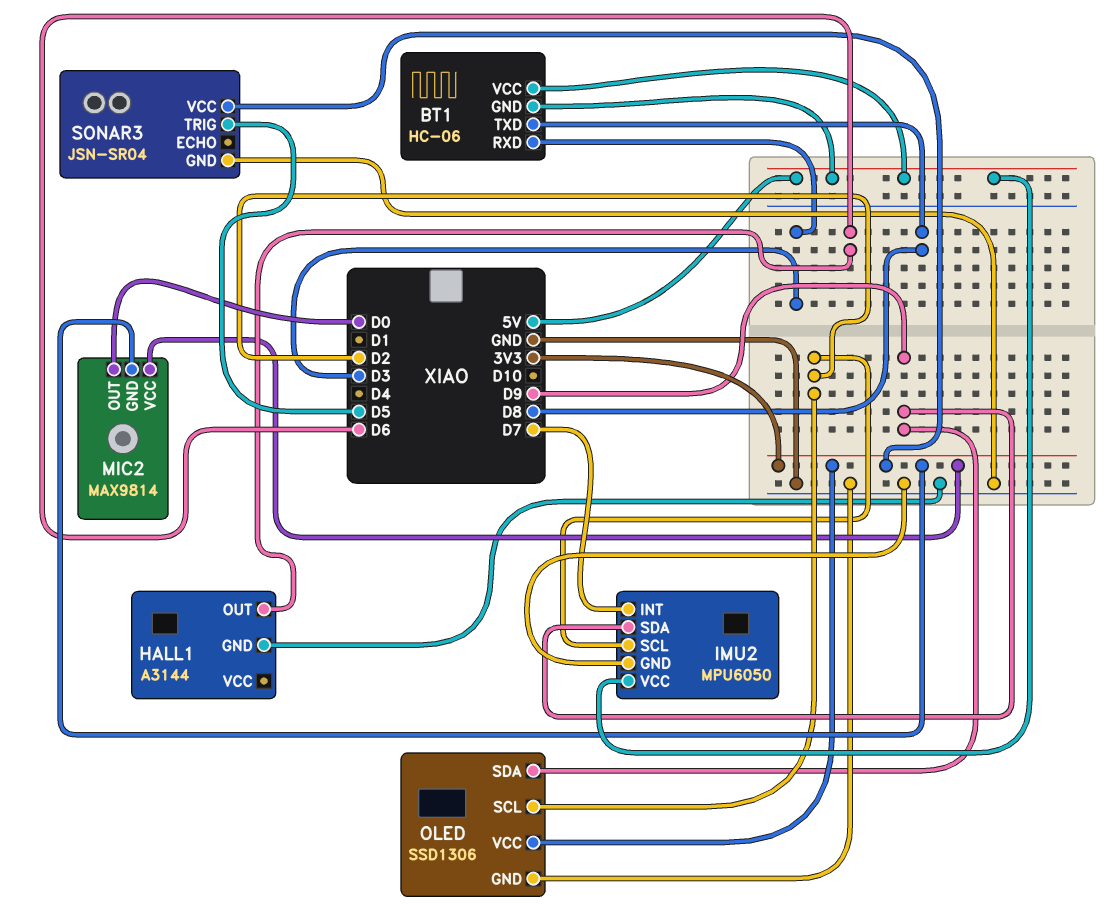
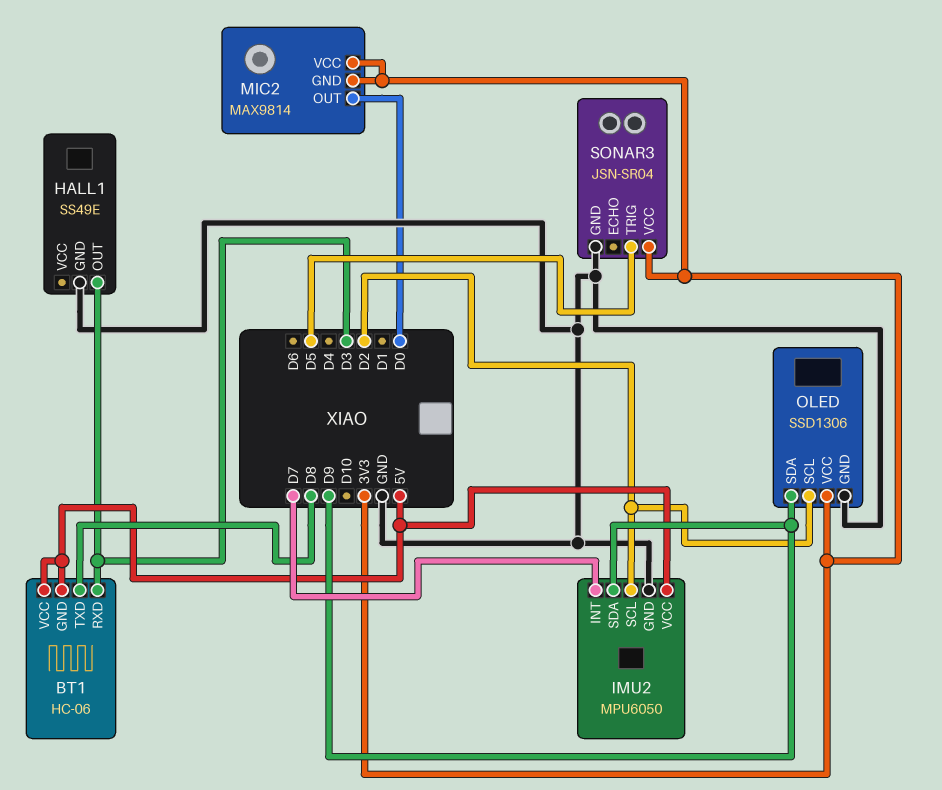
HALL1: A3144 -> SS49E
HALL1 pin OUT: D6 -> D3

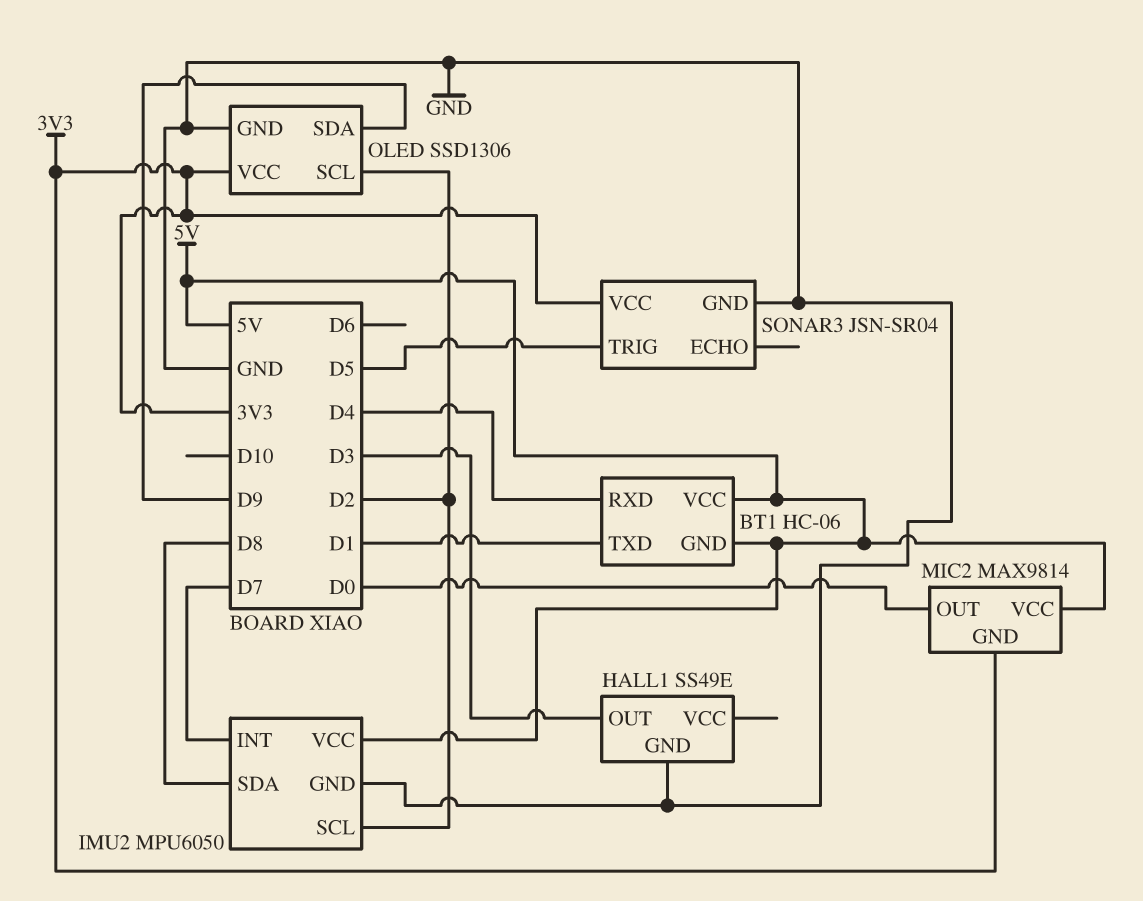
BT1 pin RXD: D3 -> D4
BT1 pin TXD: D8 -> D1
IMU2 pin SDA: D9 -> D8
MIC2 pin VCC: 3V3 -> 5V

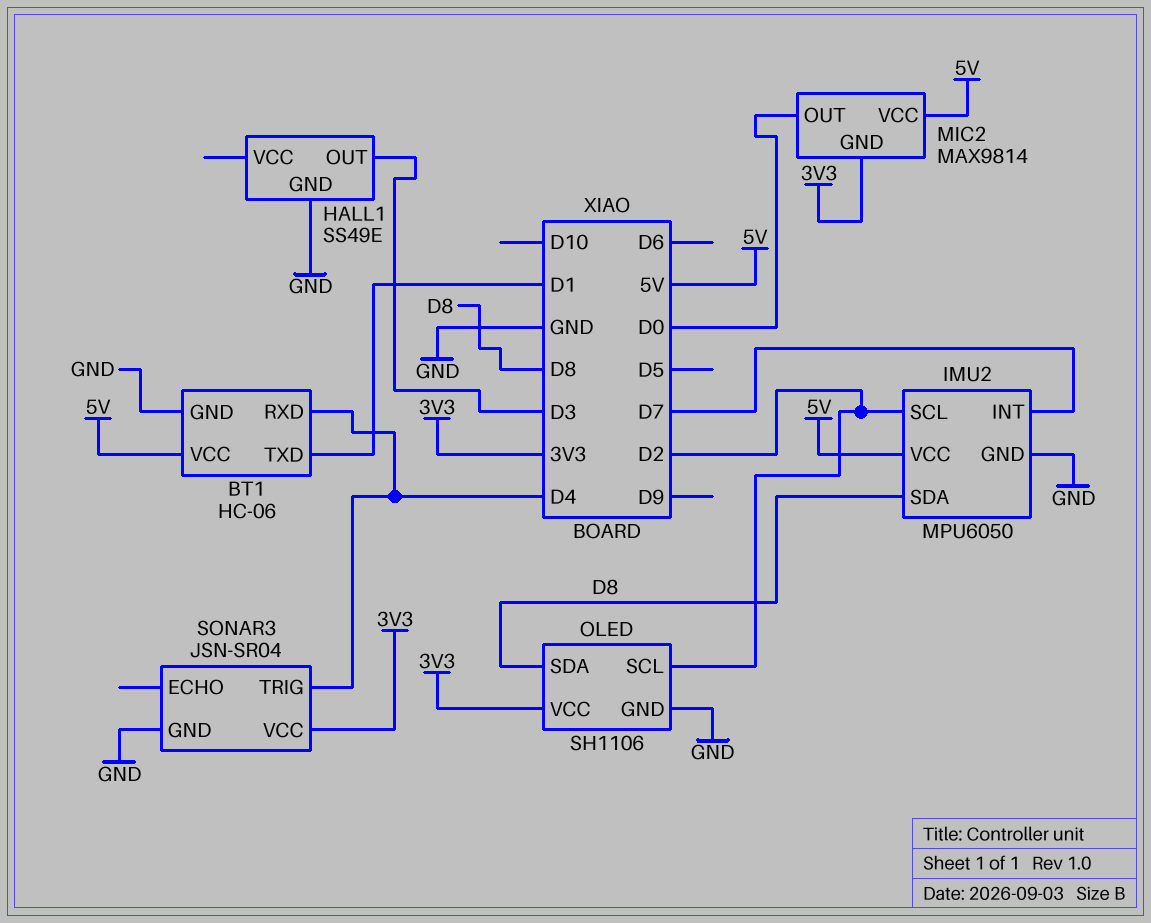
BT1 pin GND: 5V -> GND
OLED: SSD1306 -> SH1106
OLED pin SDA: D9 -> D8
SONAR3 pin TRIG: D5 -> D4

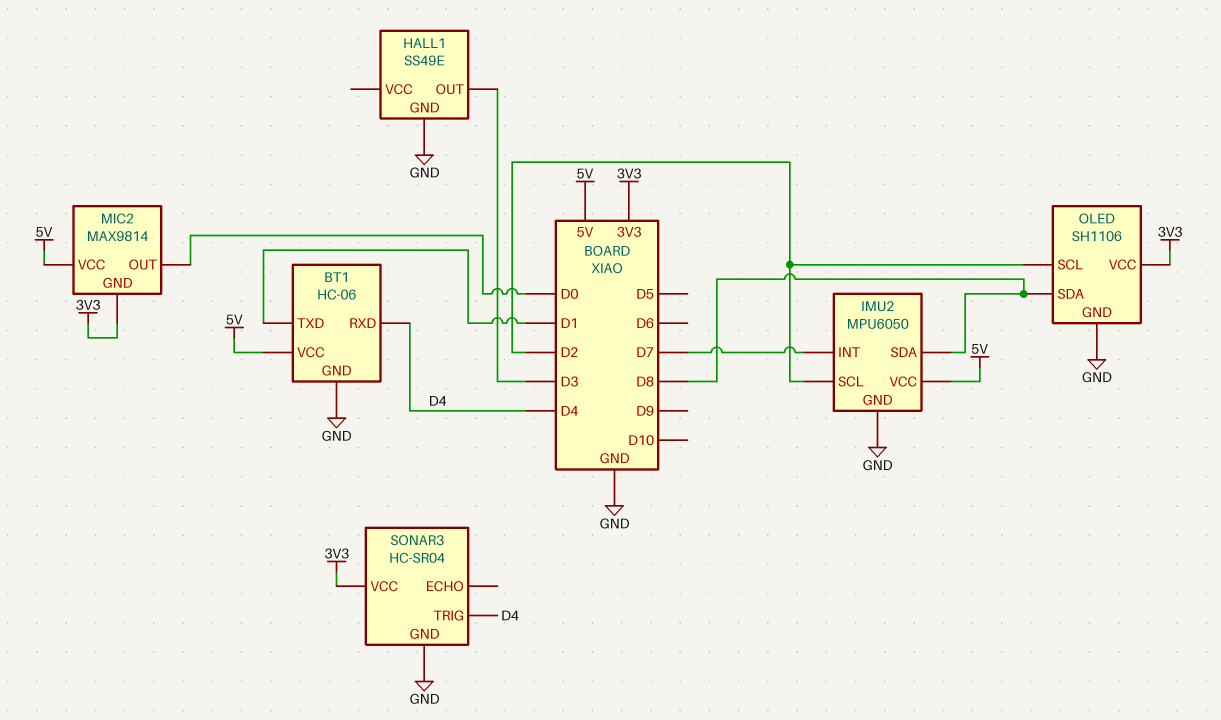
SONAR3: JSN-SR04 -> HC-SR04

